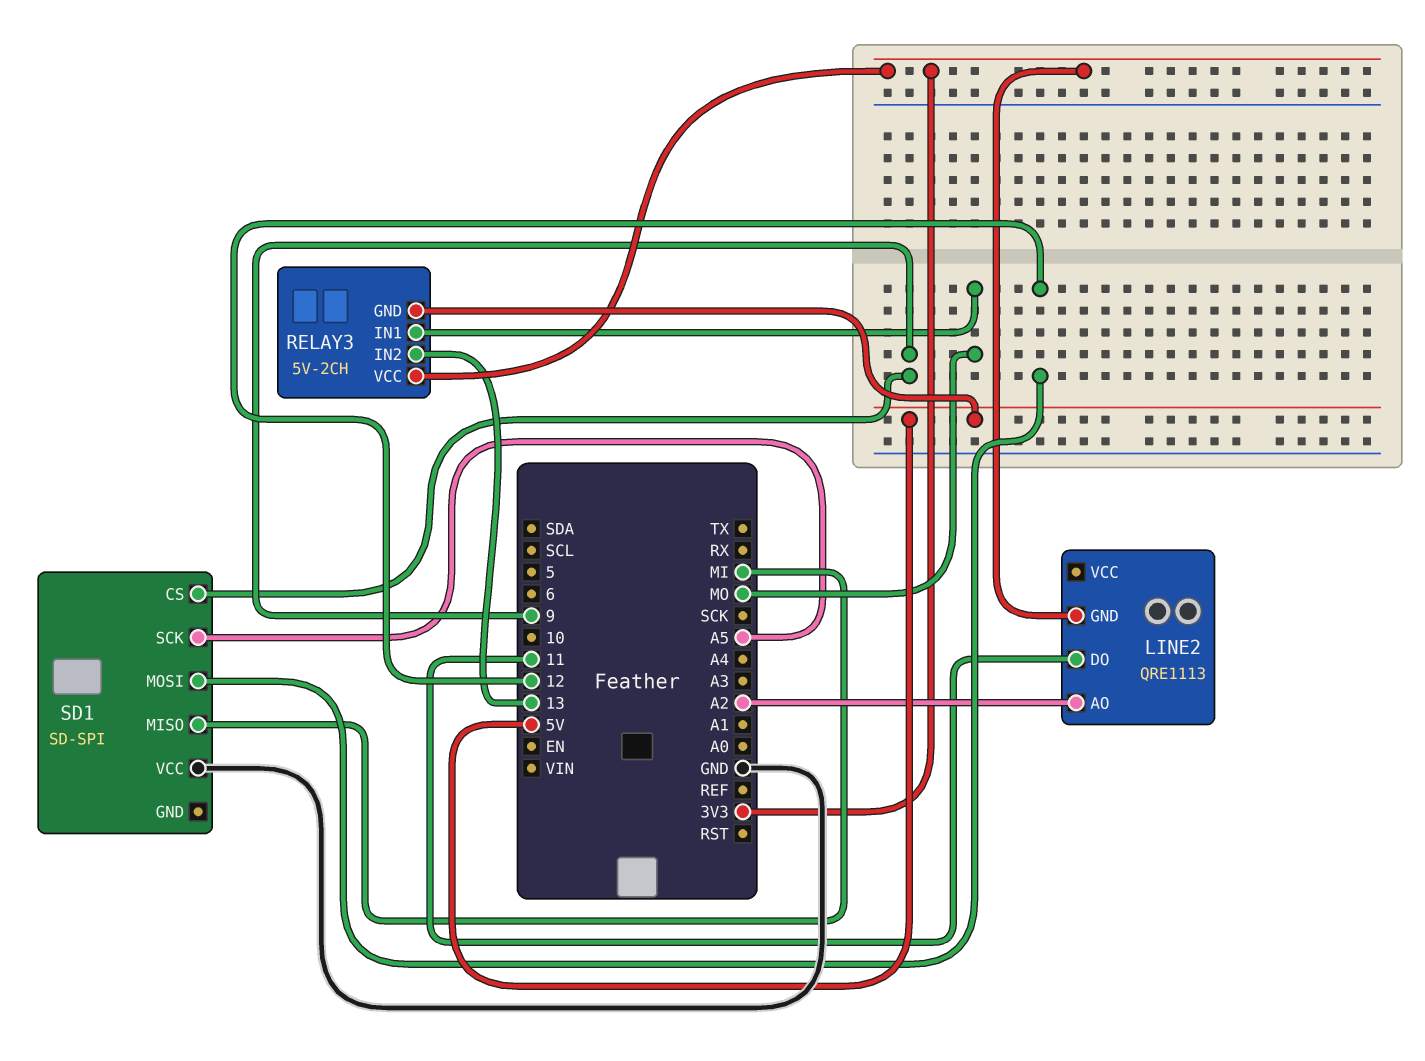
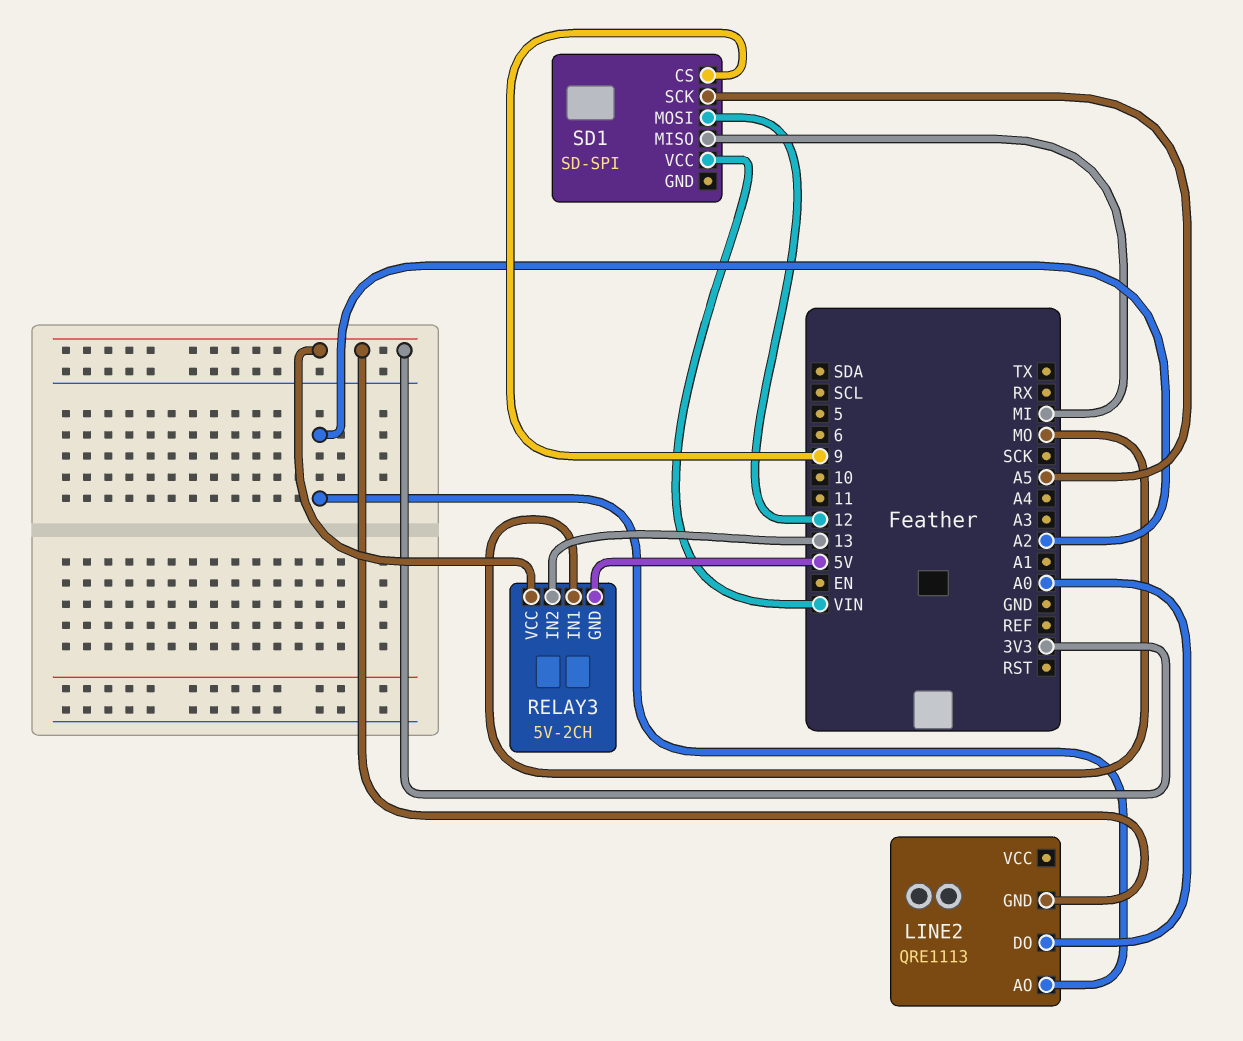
LINE2 pin DO: 11 -> A0
SD1 pin VCC: GND -> VIN

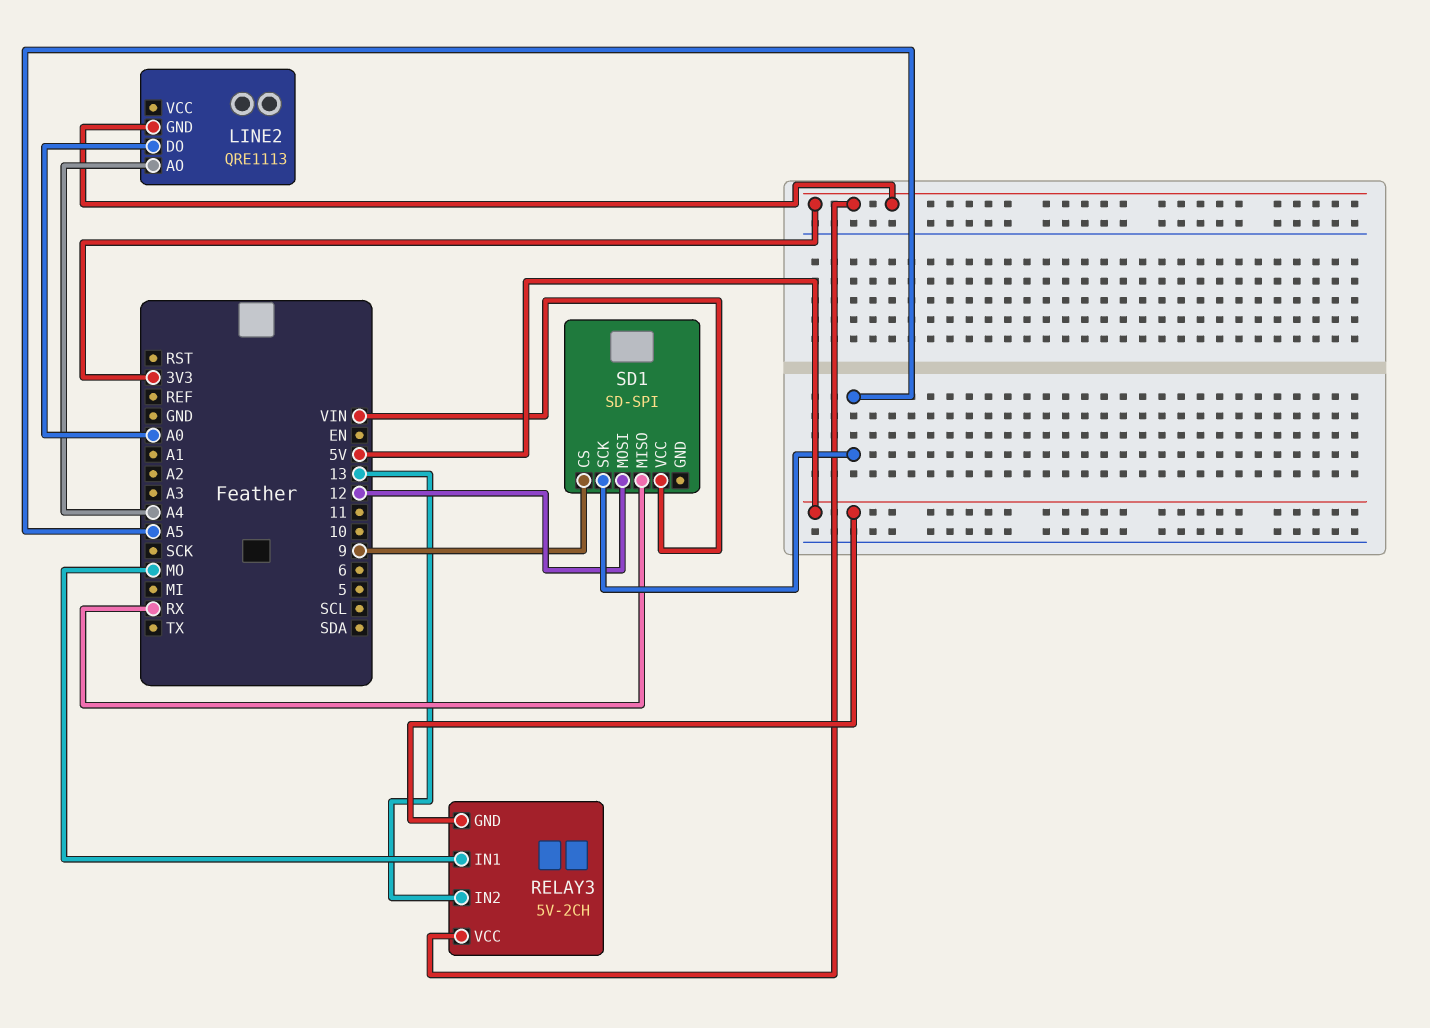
LINE2 pin AO: A2 -> A4
SD1 pin MISO: MI -> RX

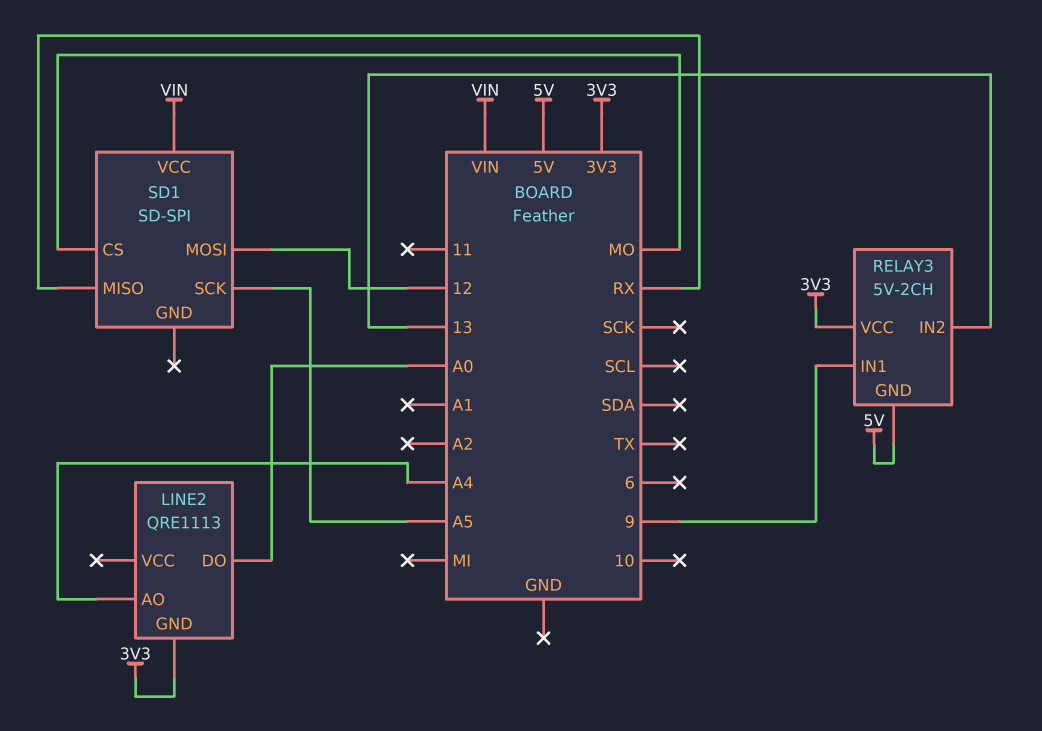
RELAY3 pin IN1: MO -> 9
SD1 pin CS: 9 -> MO

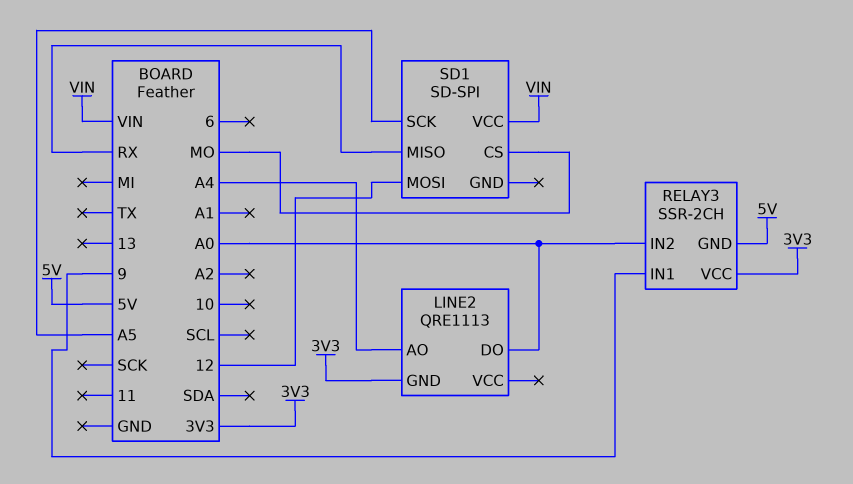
RELAY3: 5V-2CH -> SSR-2CH
RELAY3 pin IN2: 13 -> A0

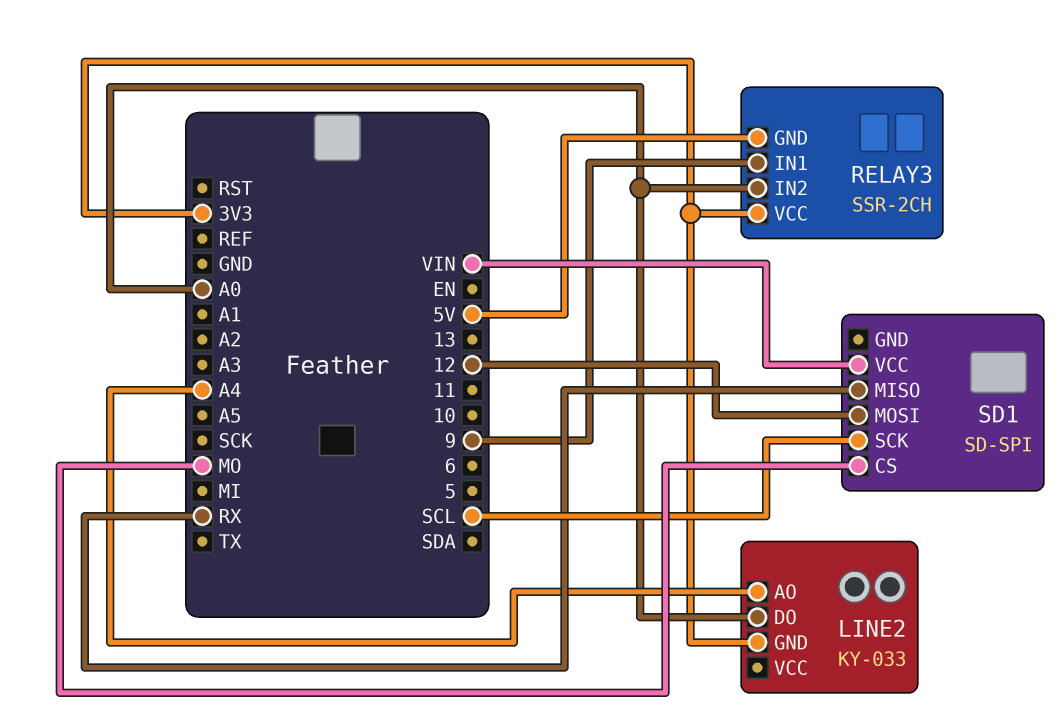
LINE2: QRE1113 -> KY-033
SD1 pin SCK: A5 -> SCL

